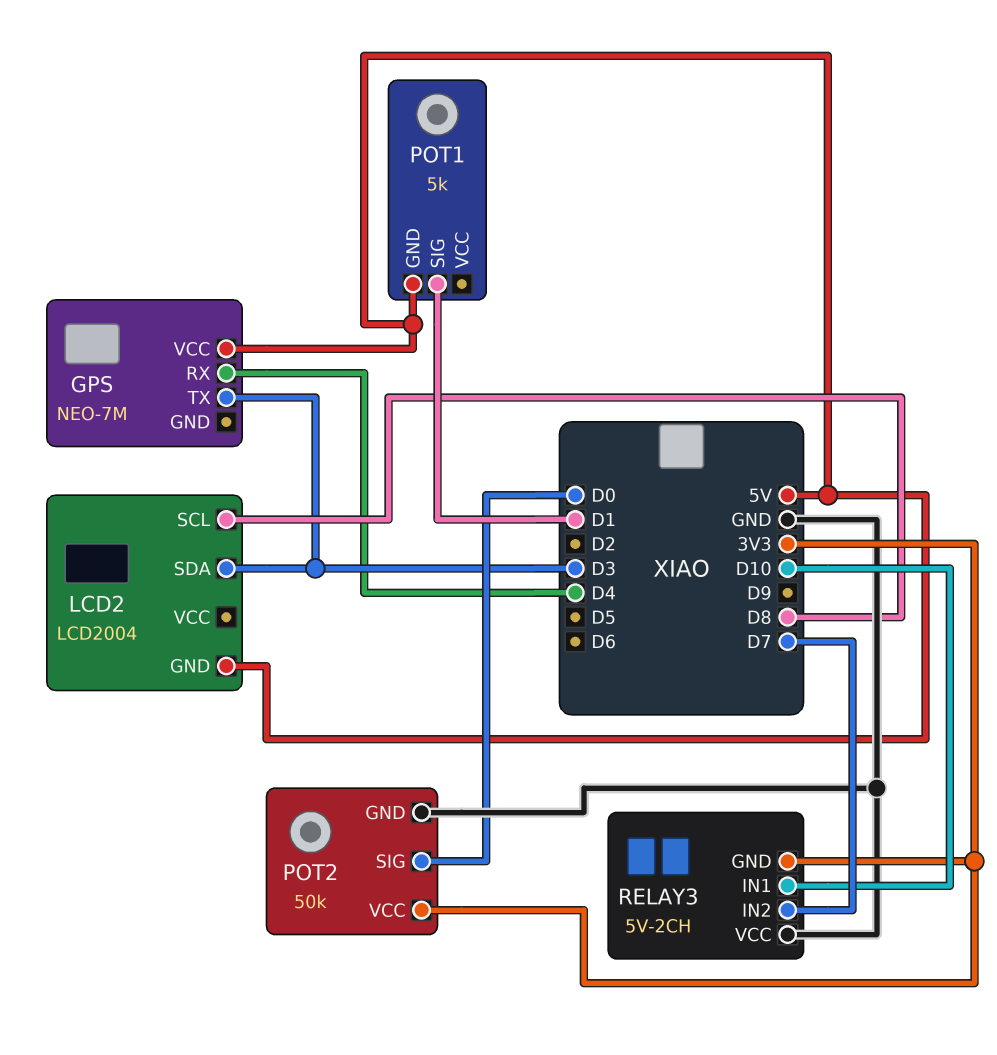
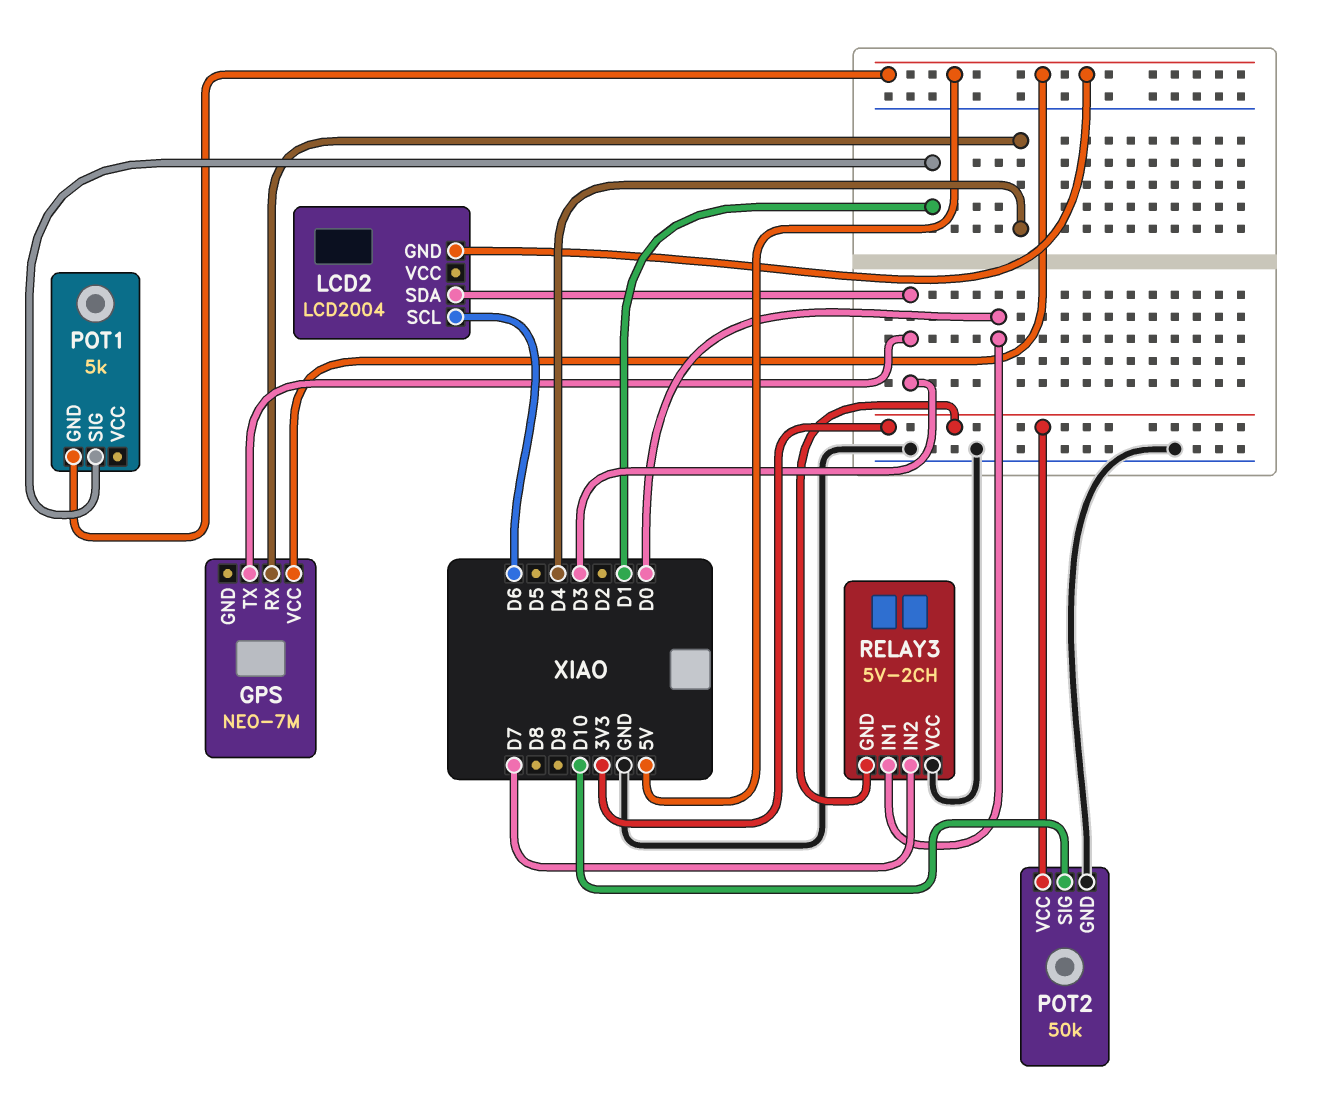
LCD2 pin SCL: D8 -> D6
POT2 pin SIG: D0 -> D10
RELAY3 pin IN1: D10 -> D0

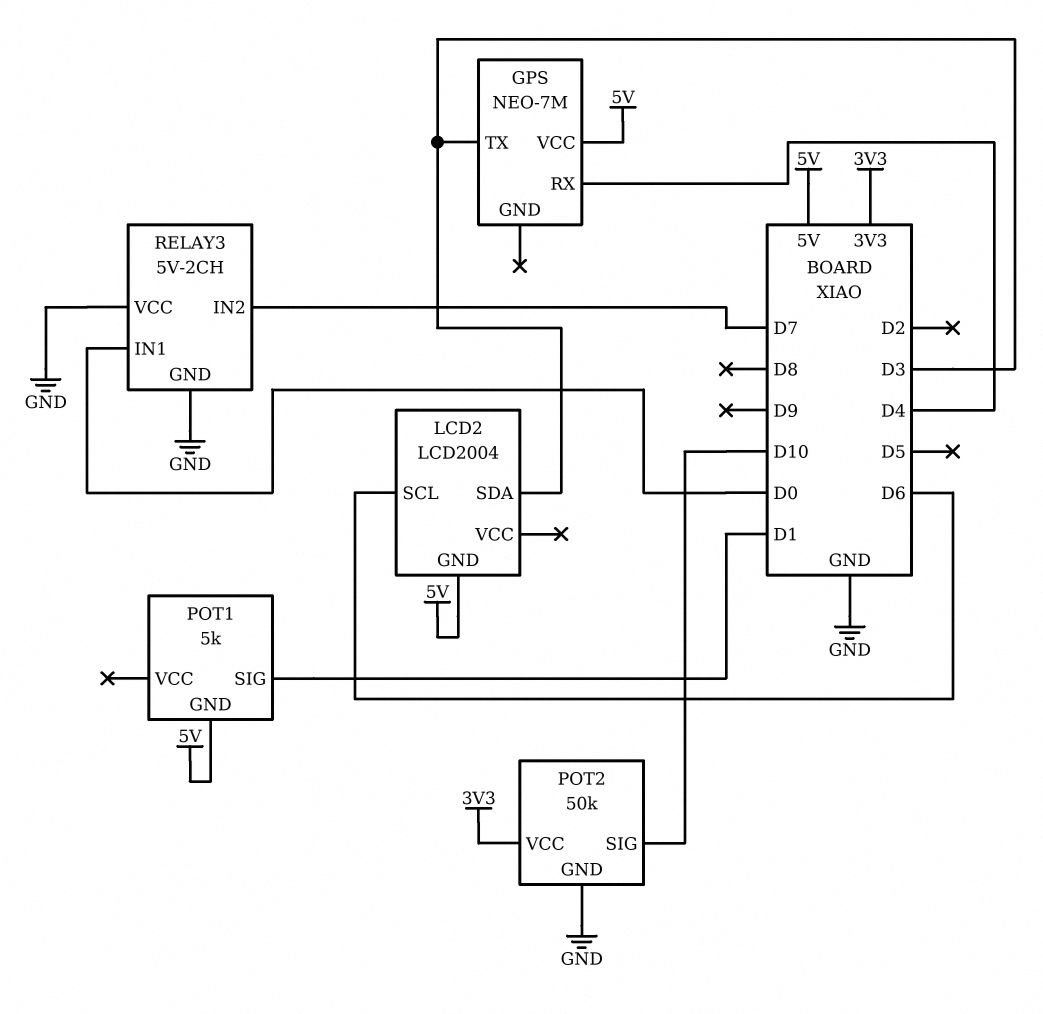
RELAY3 pin GND: 3V3 -> GND

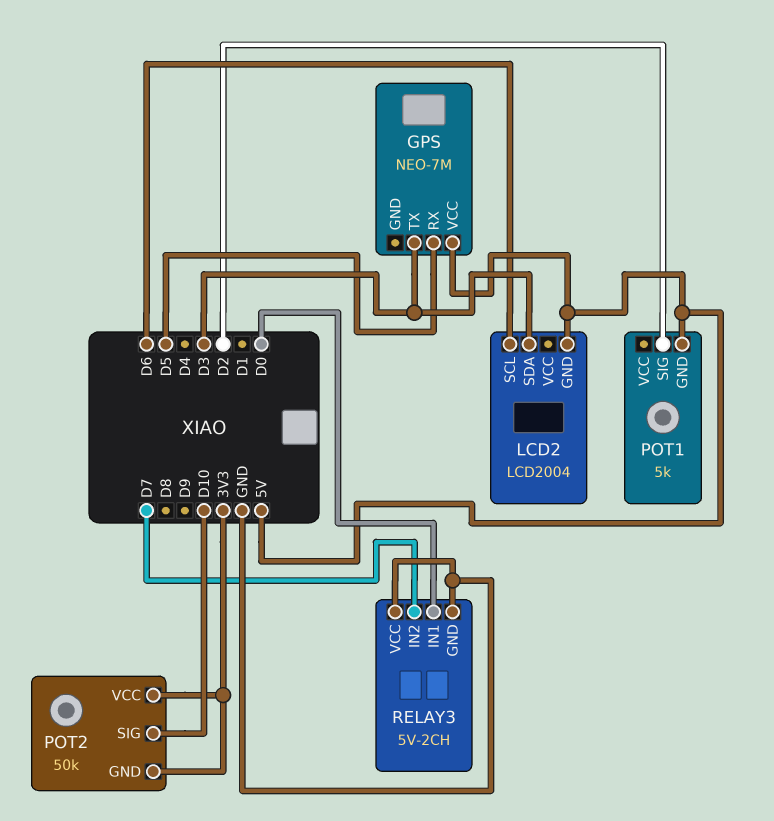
GPS pin RX: D4 -> D5
POT1 pin SIG: D1 -> D2
POT2 pin GND: GND -> 3V3

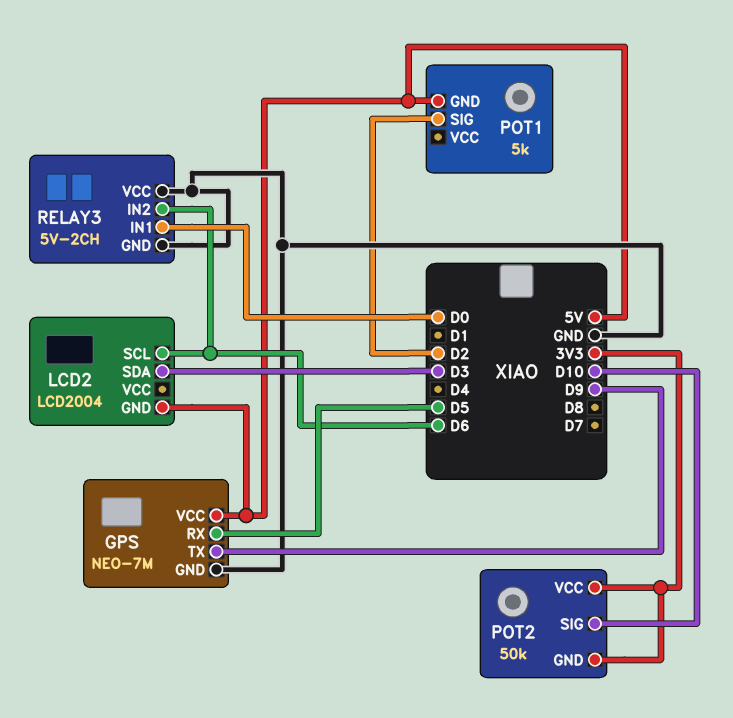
GPS pin GND: none -> GND
GPS pin TX: D3 -> D9
RELAY3 pin IN2: D7 -> D6

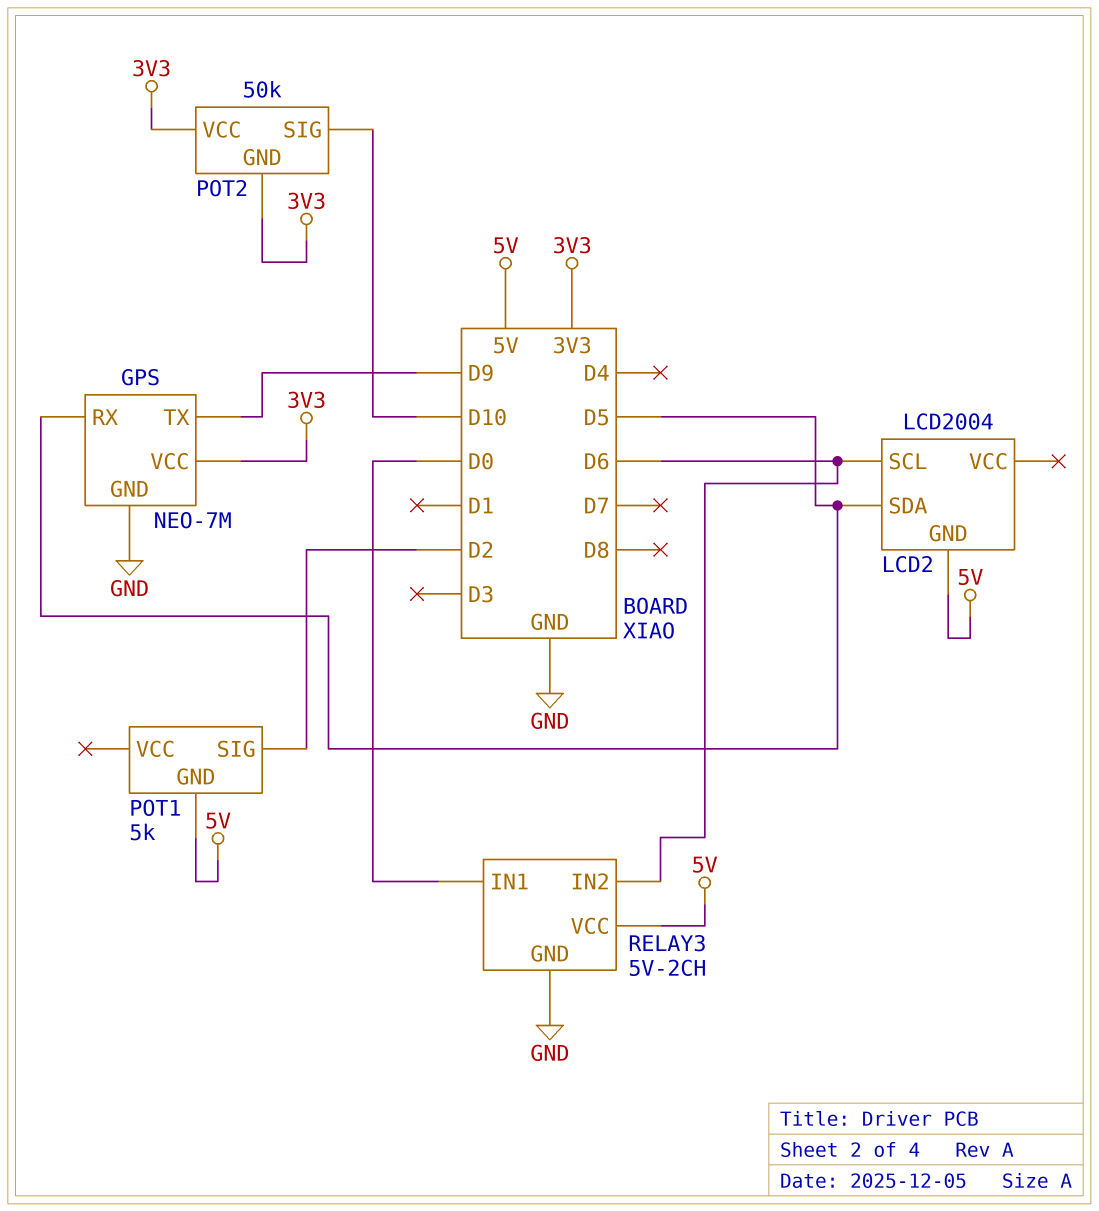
GPS pin VCC: 5V -> 3V3
LCD2 pin SDA: D3 -> D5
RELAY3 pin VCC: GND -> 5V

